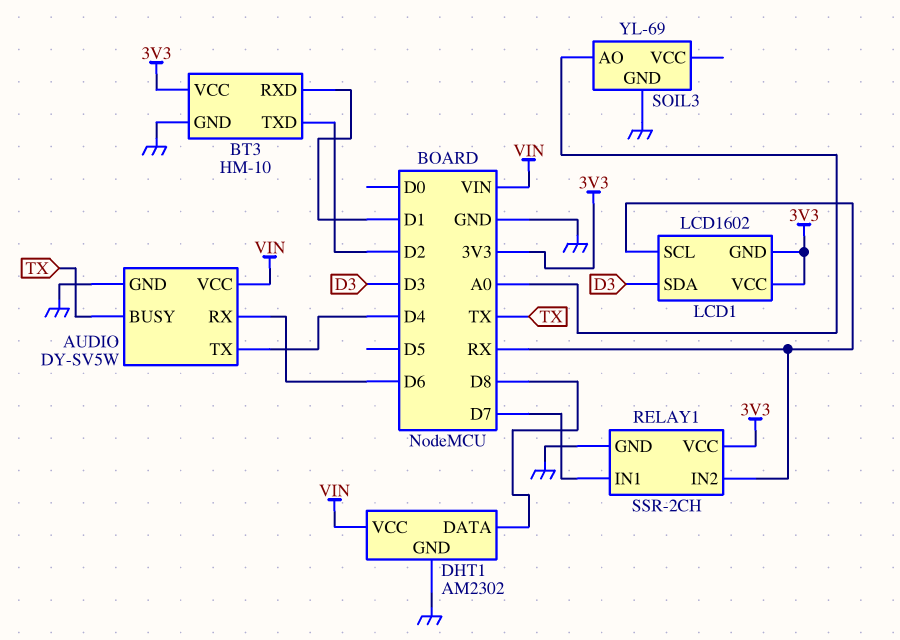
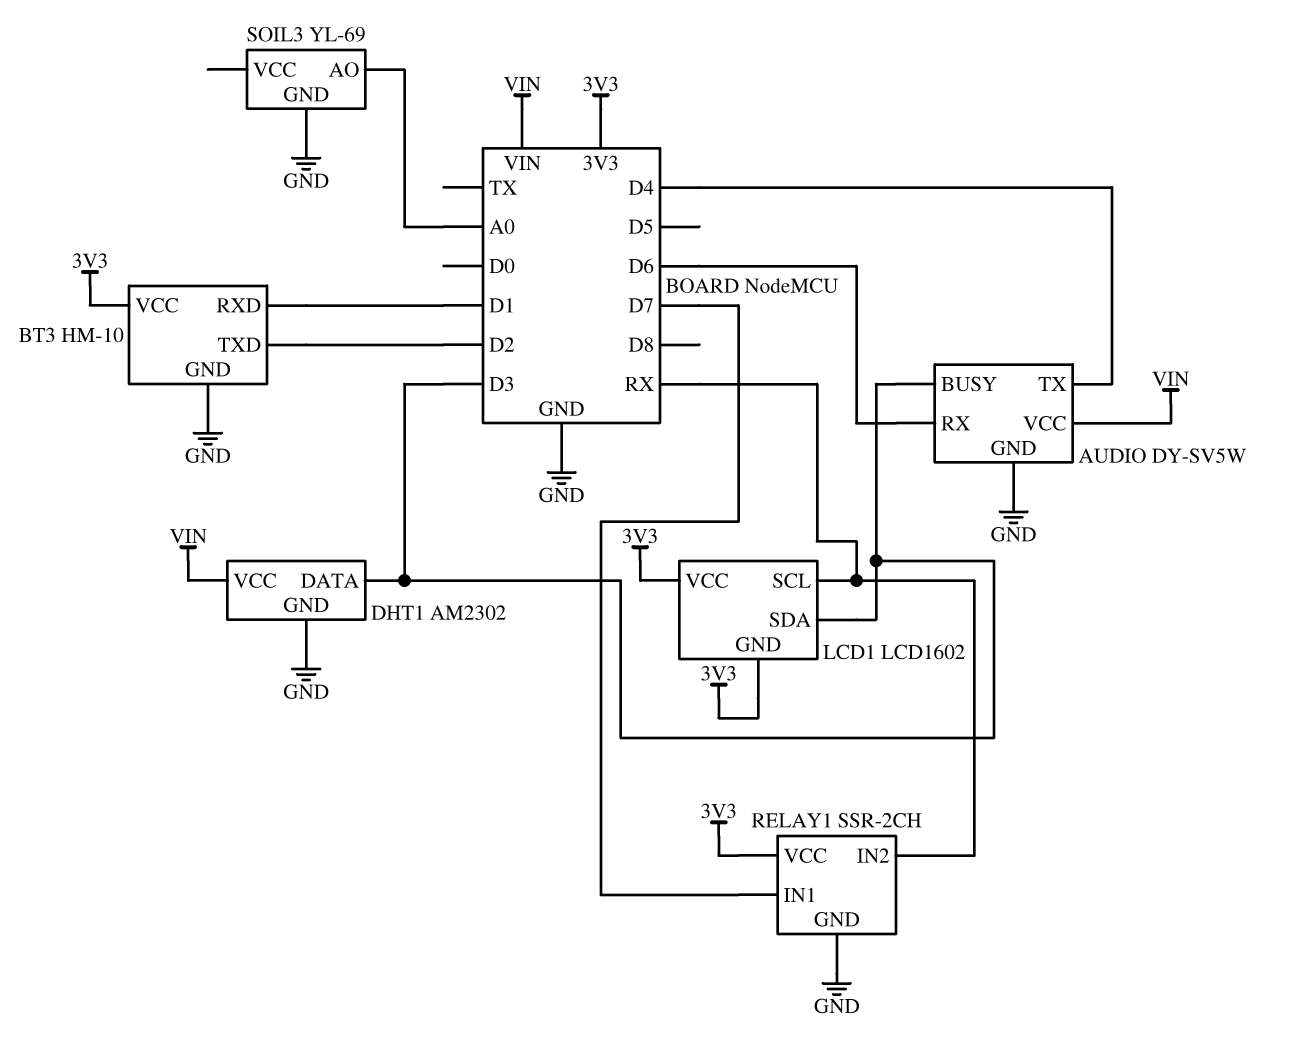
AUDIO pin BUSY: TX -> D3
DHT1 pin DATA: D8 -> D3

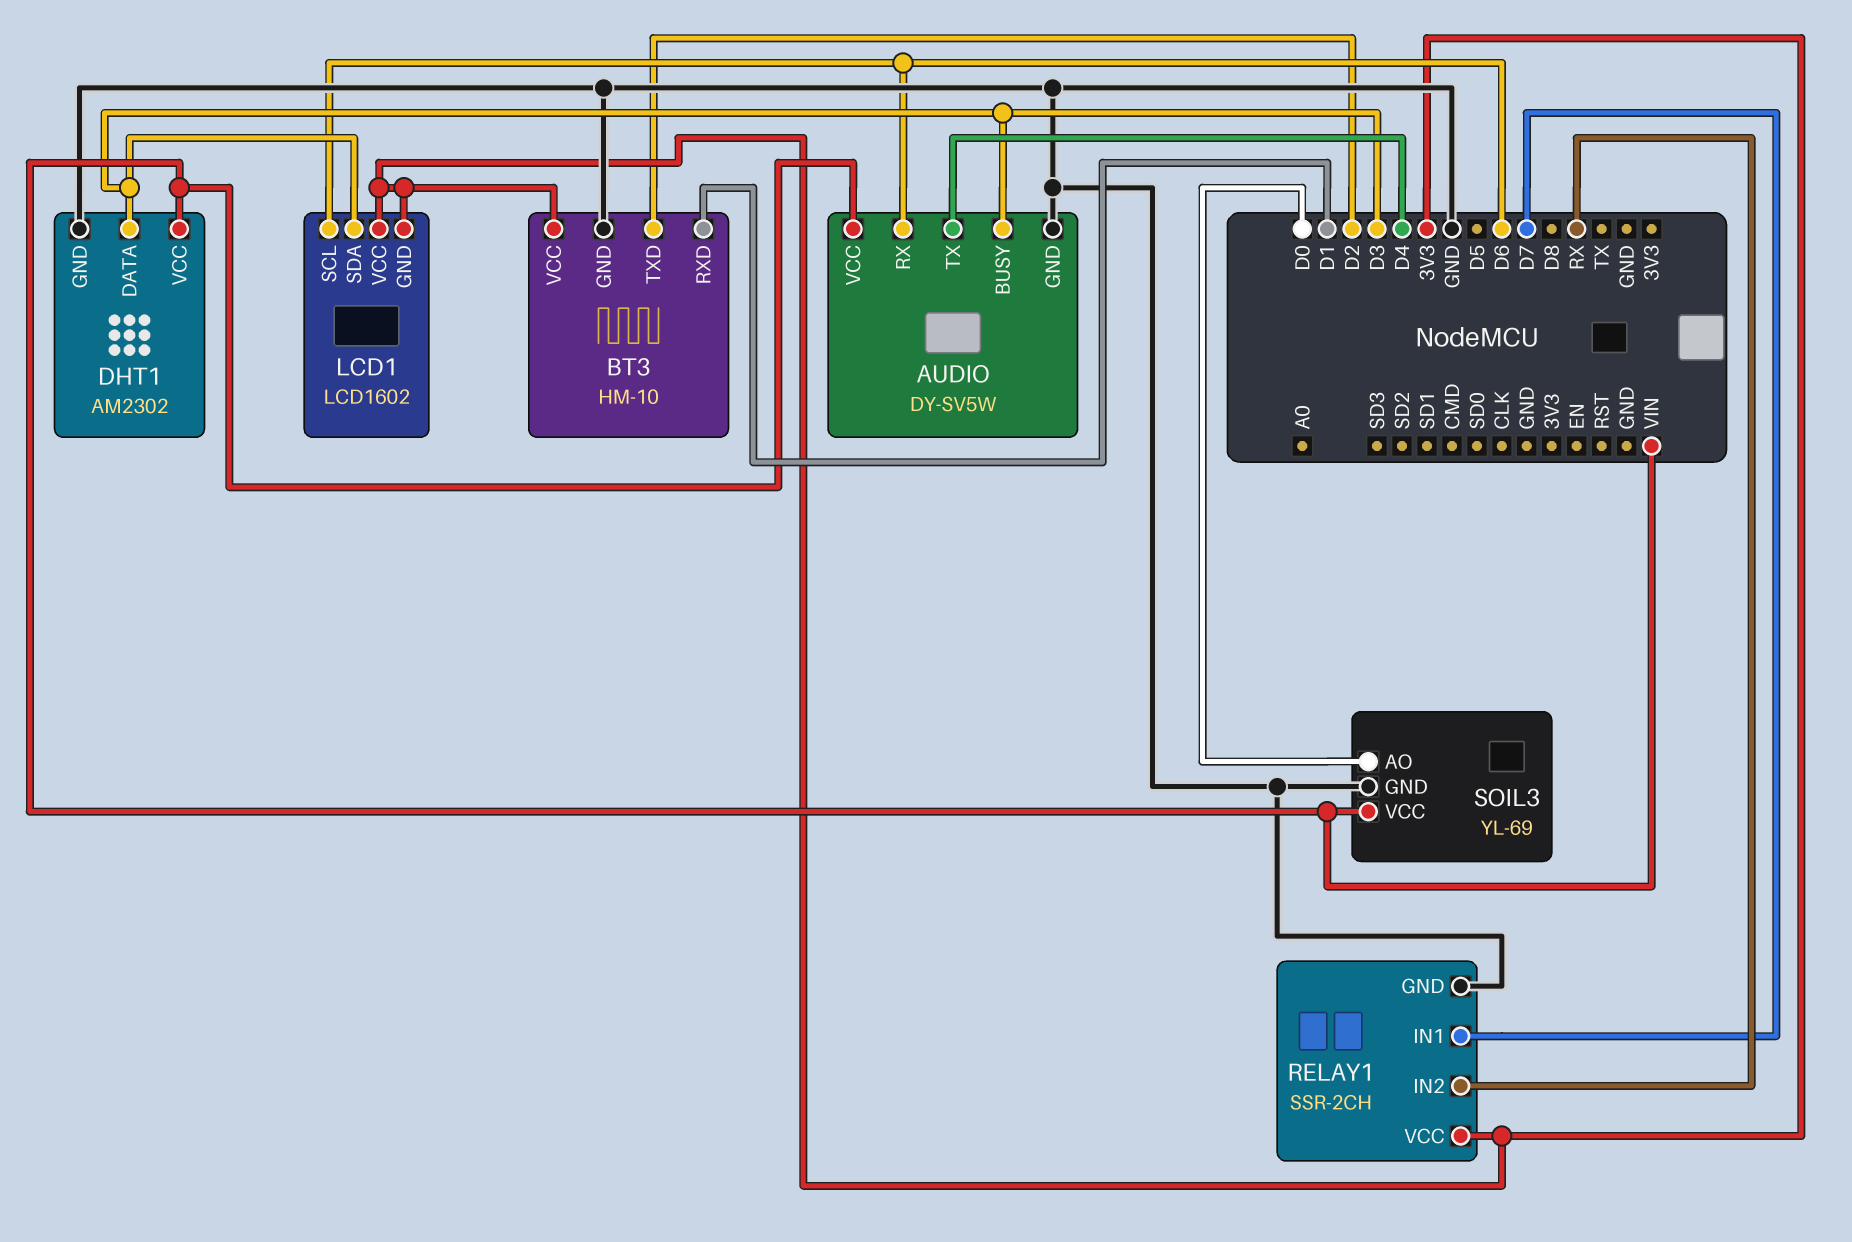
LCD1 pin SCL: RX -> D6
SOIL3 pin AO: A0 -> D0
SOIL3 pin VCC: none -> VIN

